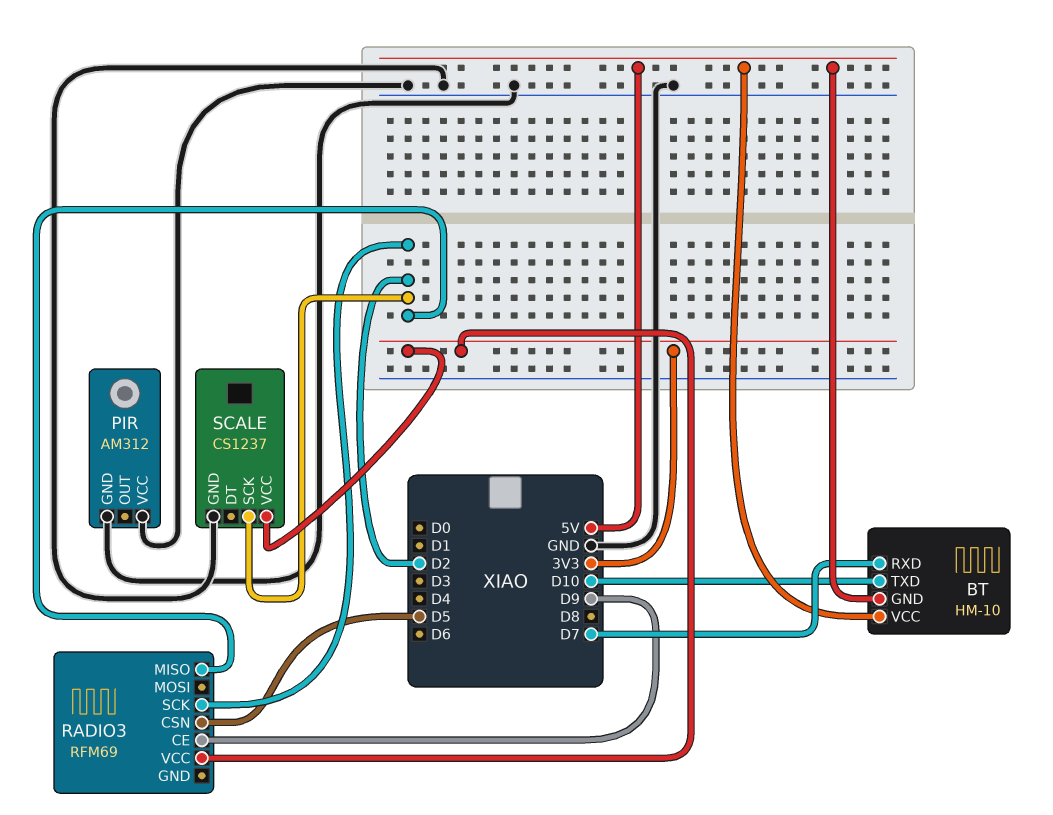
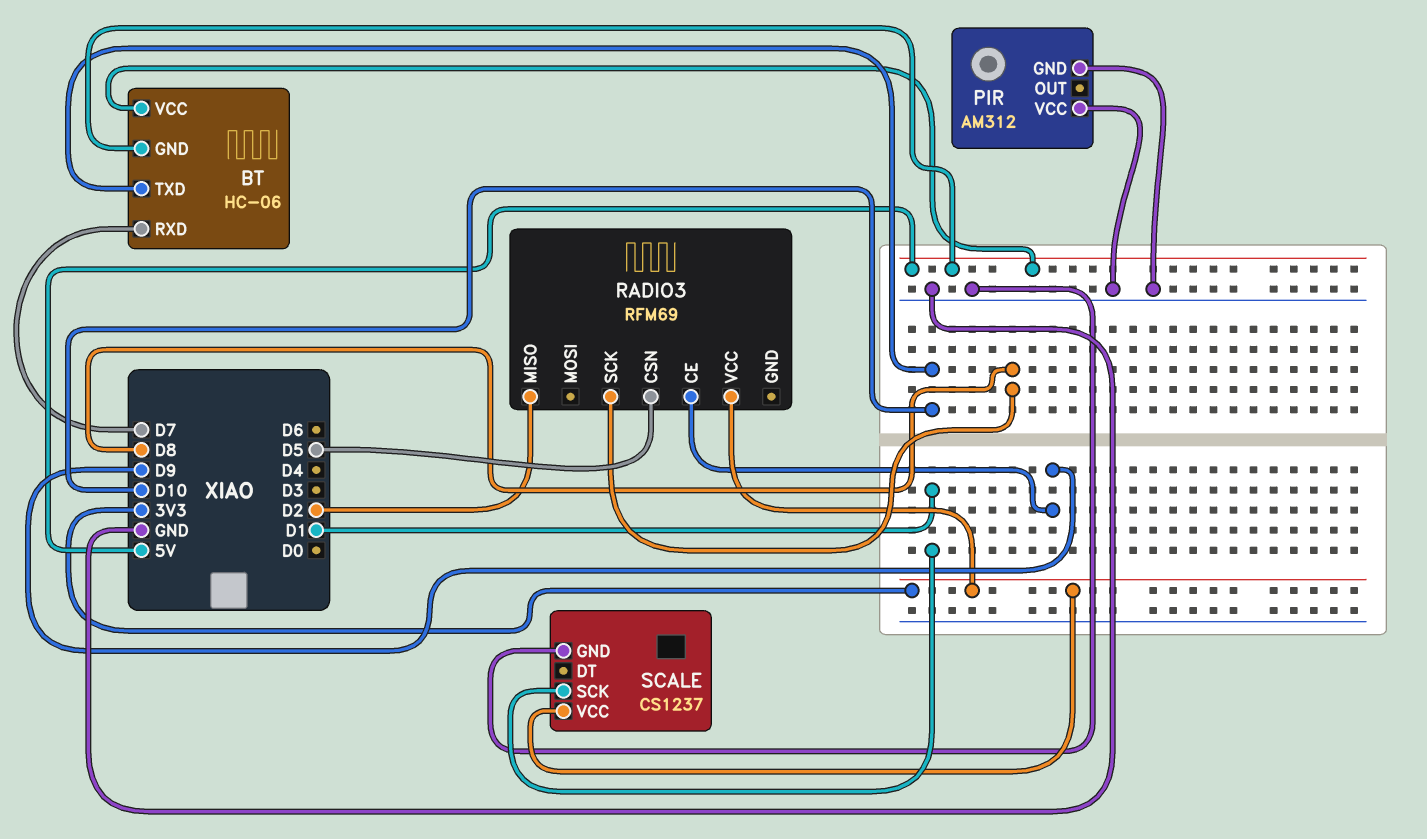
BT: HM-10 -> HC-06
RADIO3 pin SCK: D2 -> D8
SCALE pin SCK: D2 -> D1

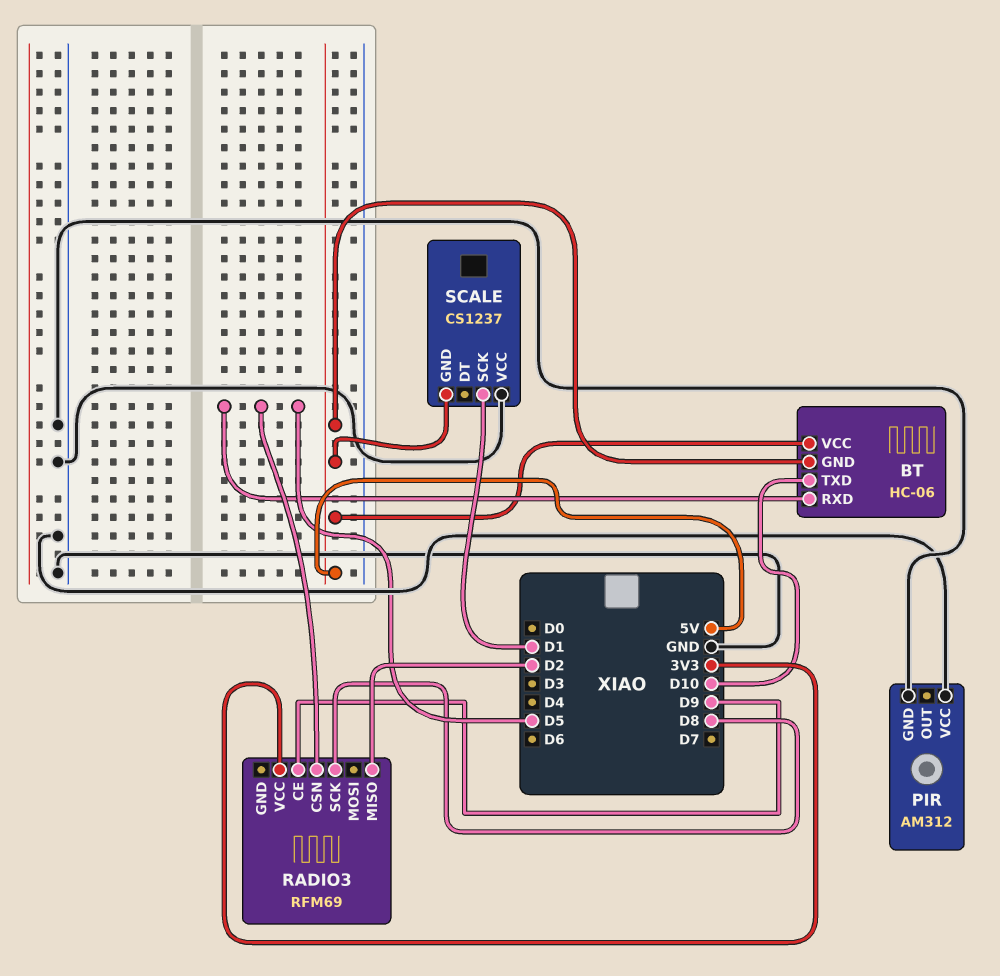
BT pin RXD: D7 -> D5
SCALE pin GND: GND -> 5V
SCALE pin VCC: 3V3 -> GND

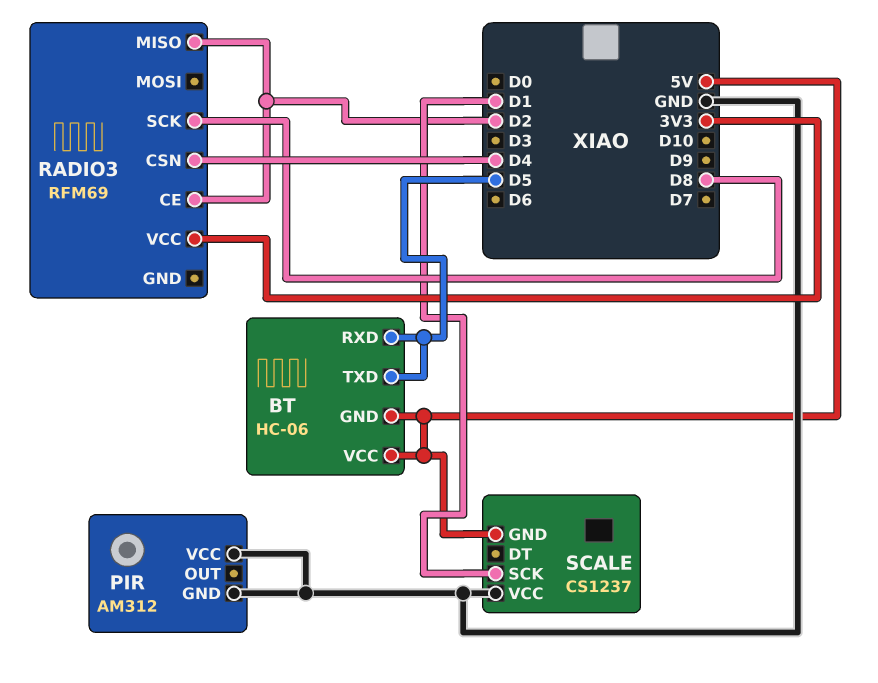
BT pin TXD: D10 -> D5
RADIO3 pin CE: D9 -> D2
RADIO3 pin CSN: D5 -> D4

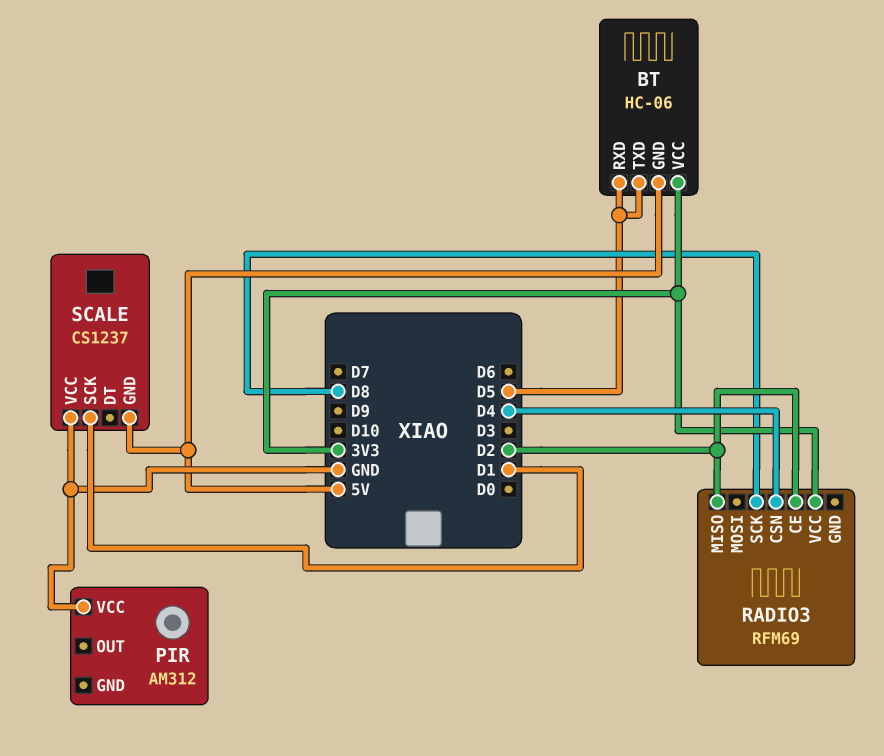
BT pin VCC: 5V -> 3V3
PIR pin GND: GND -> none

